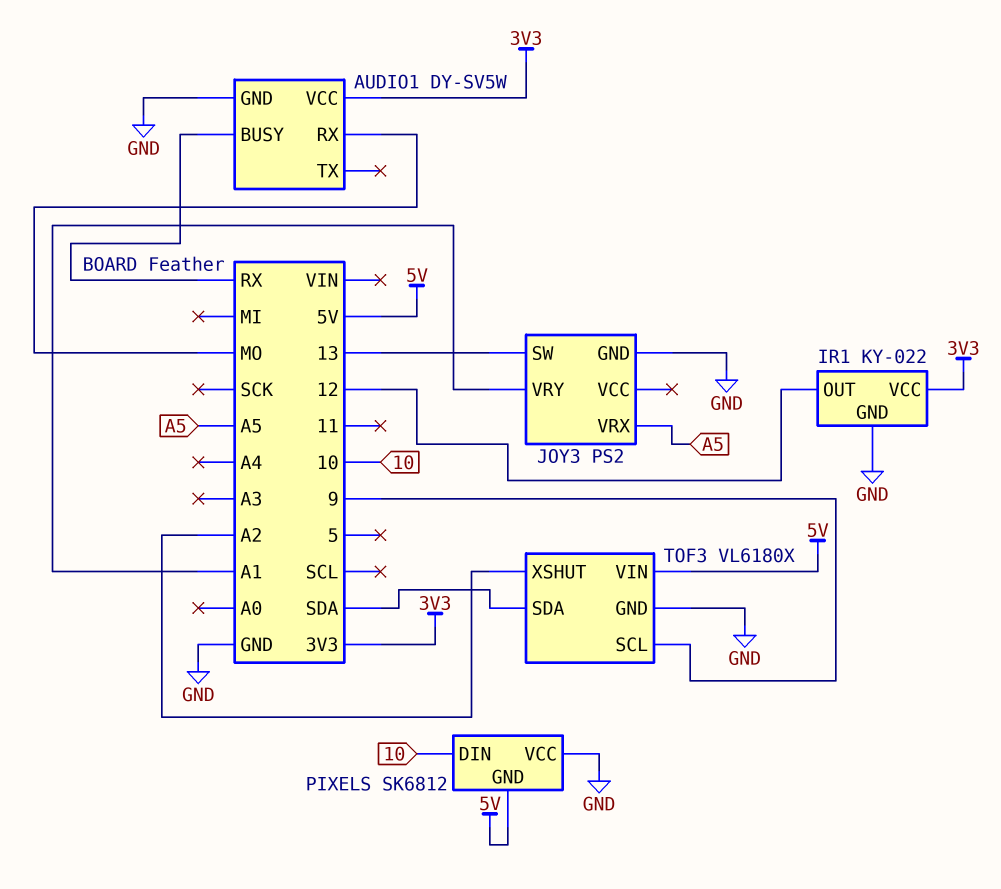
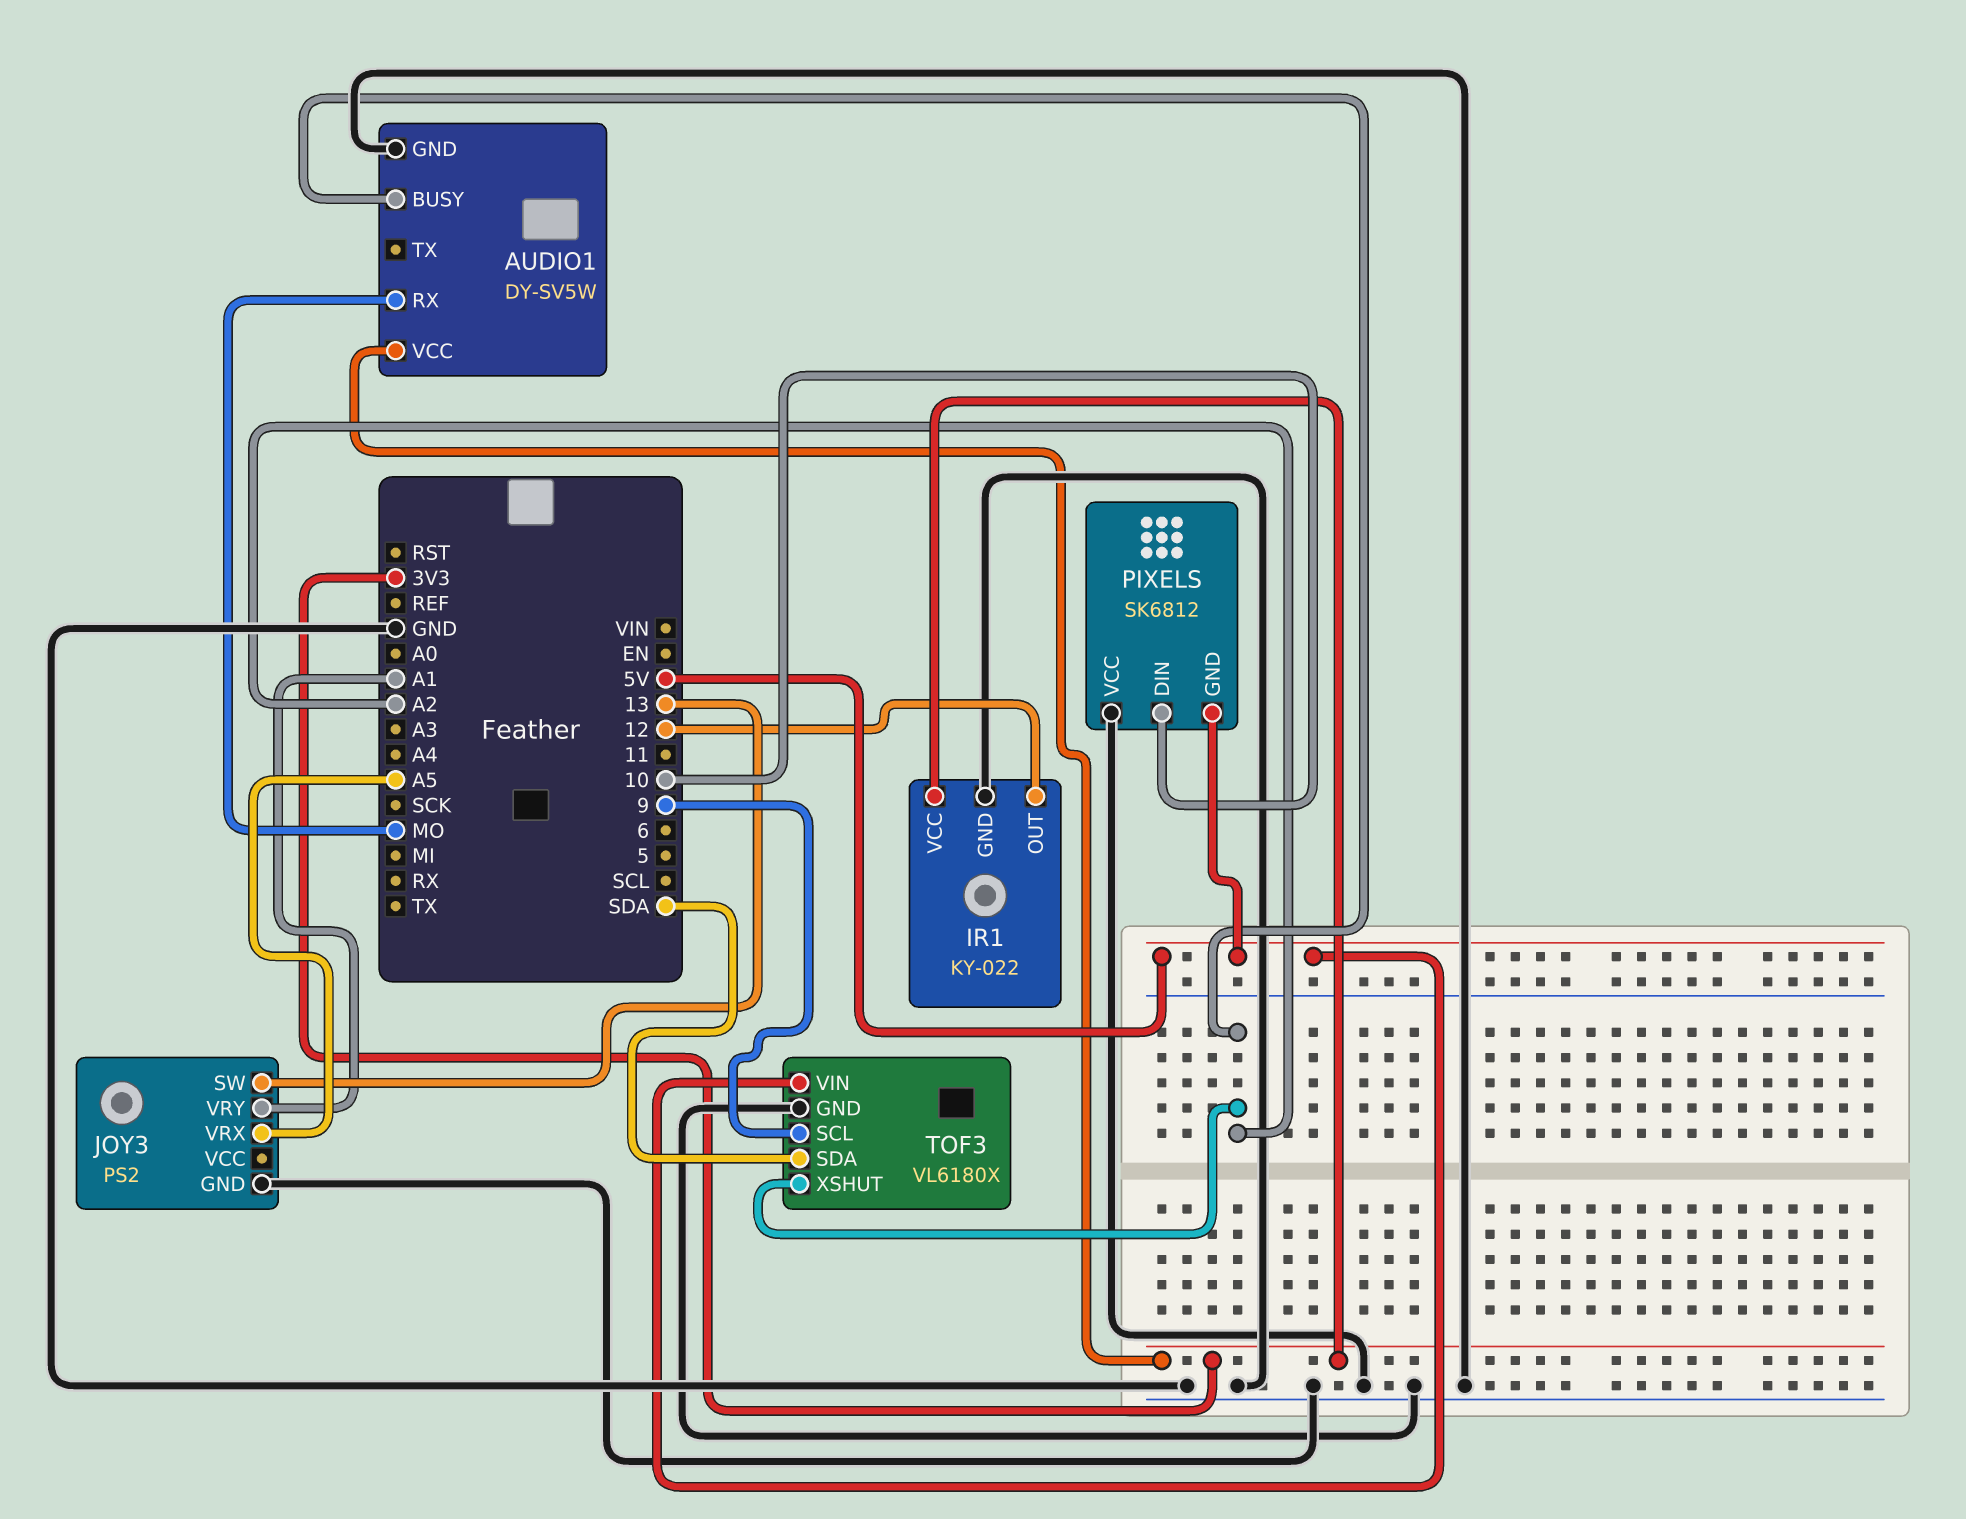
AUDIO1 pin BUSY: RX -> A2

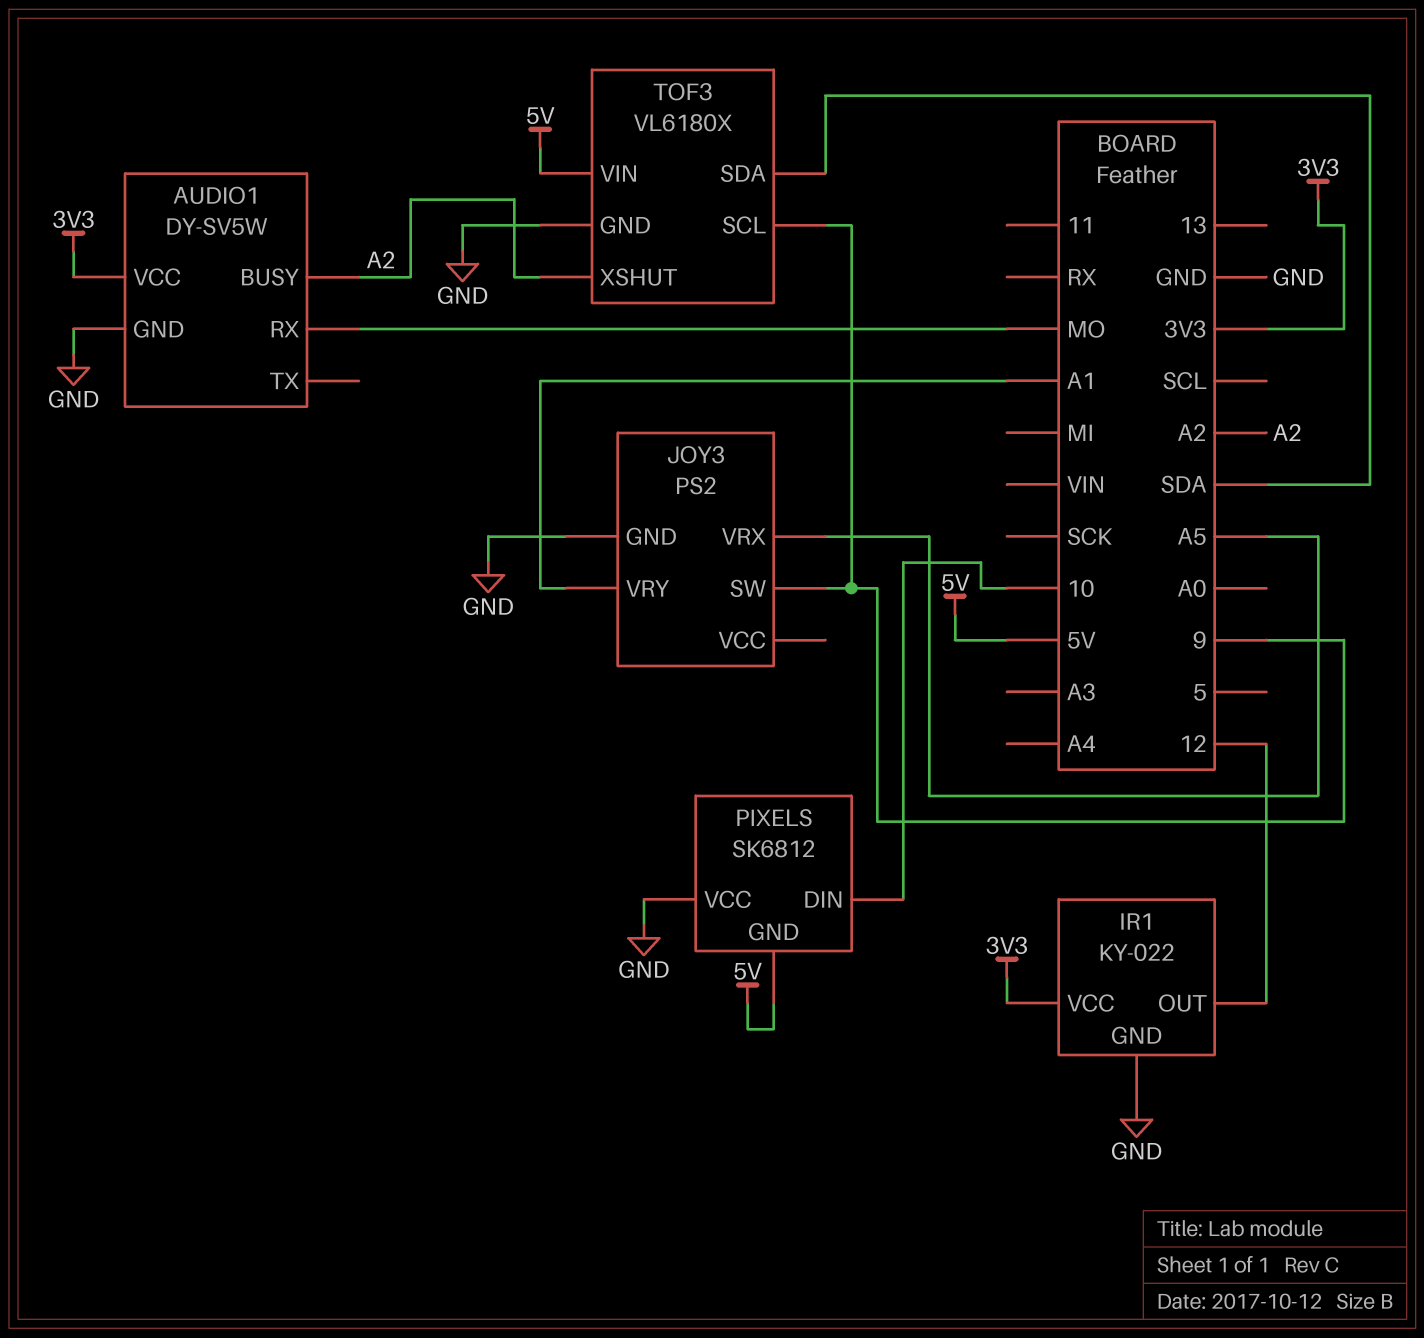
JOY3 pin SW: 13 -> 9

